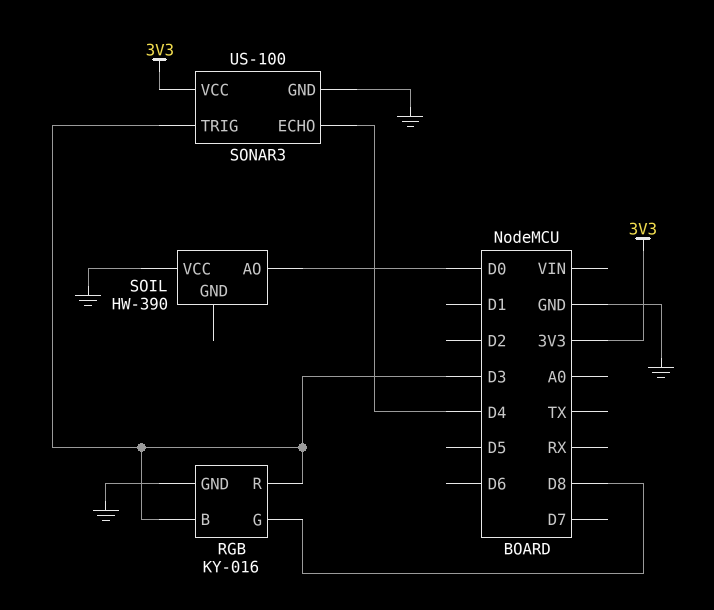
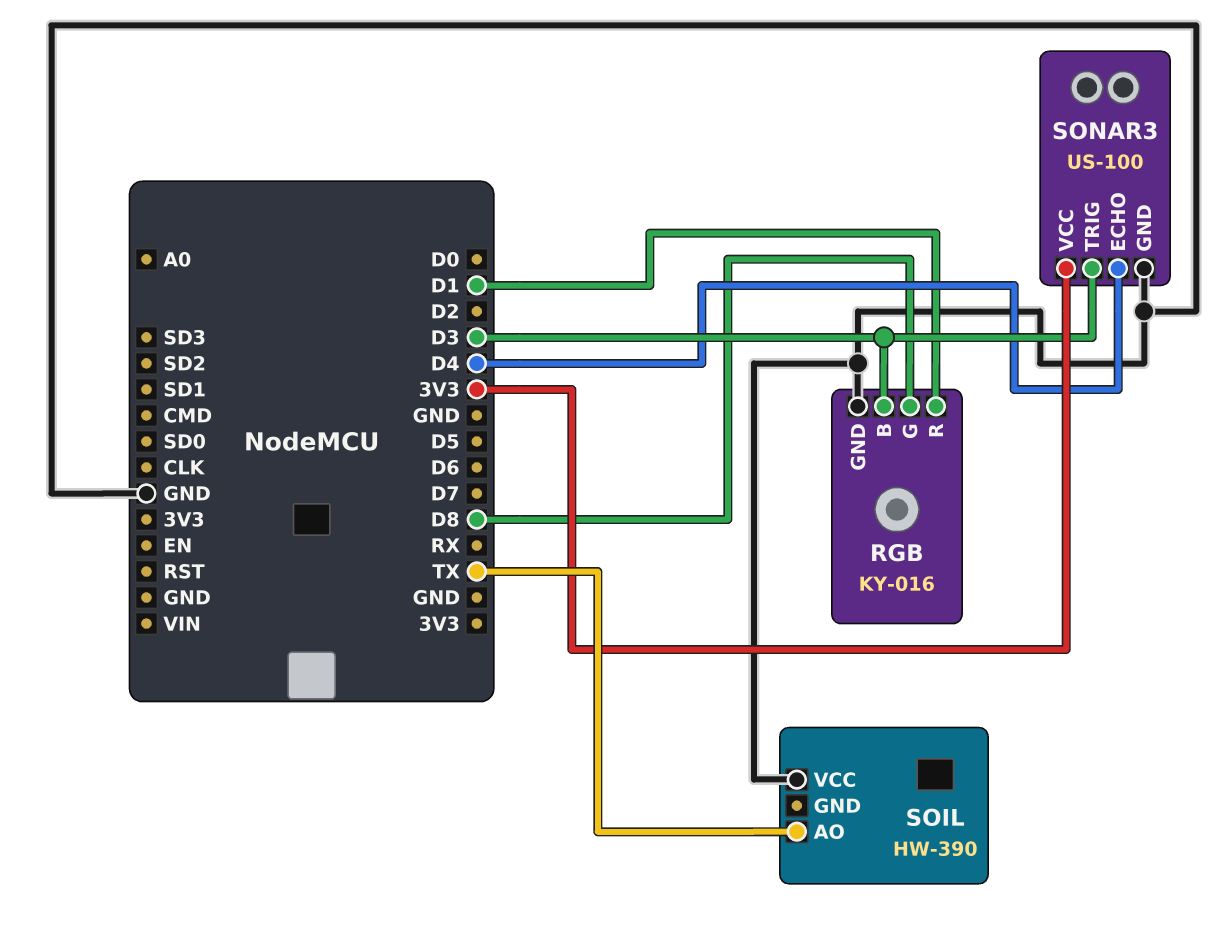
RGB pin R: D3 -> D1
SOIL pin AO: D0 -> TX

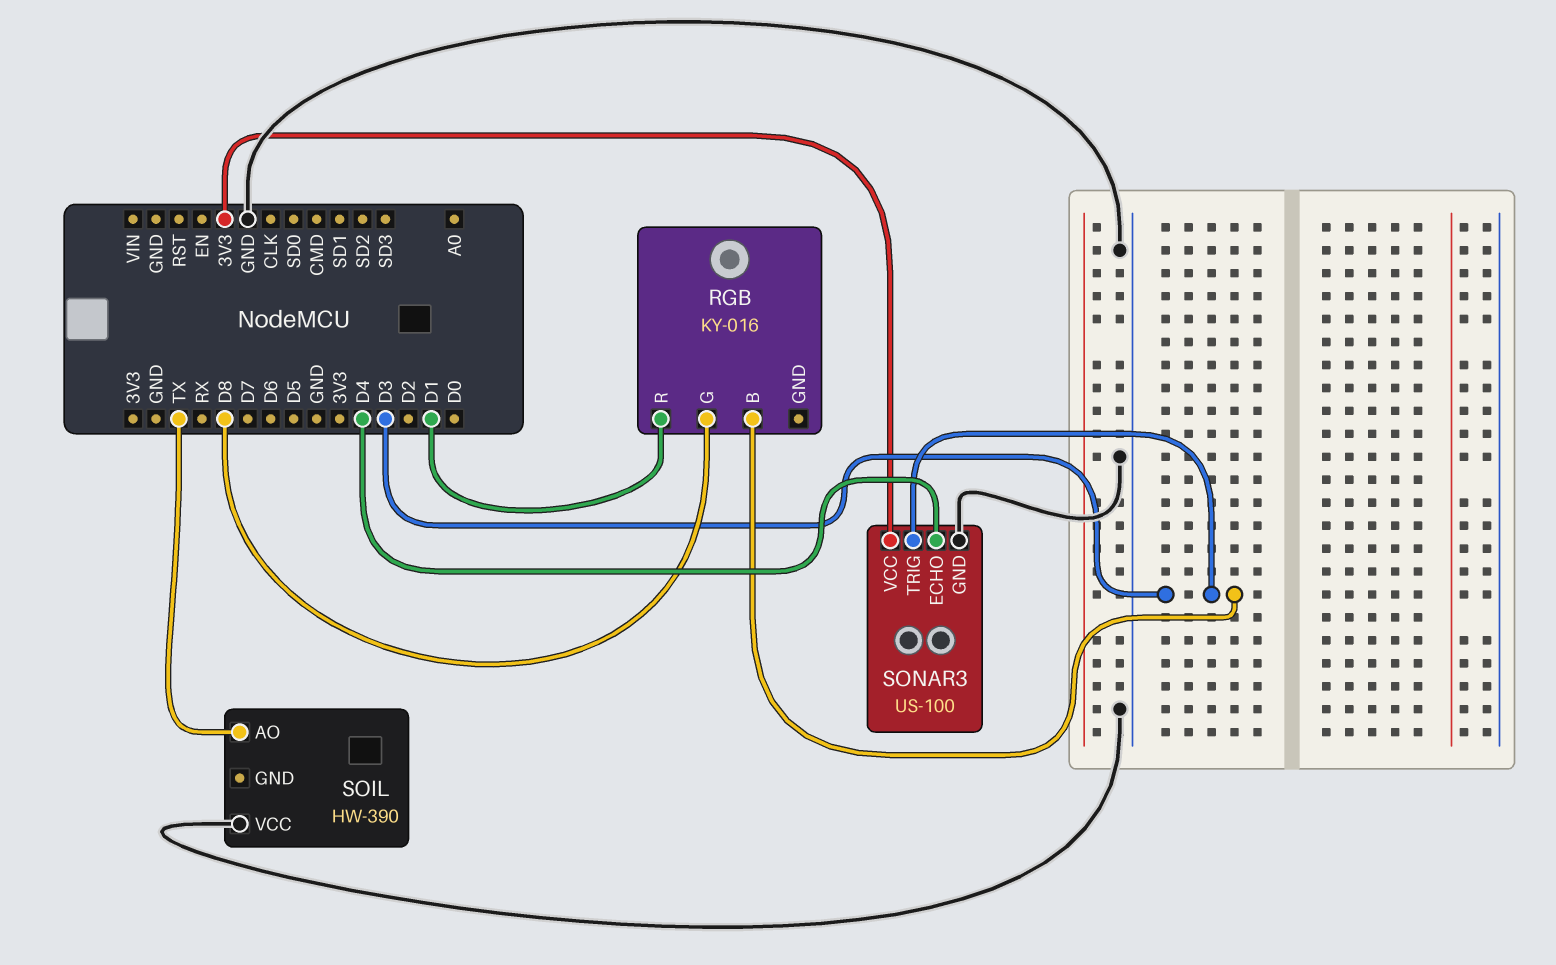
RGB pin GND: GND -> none

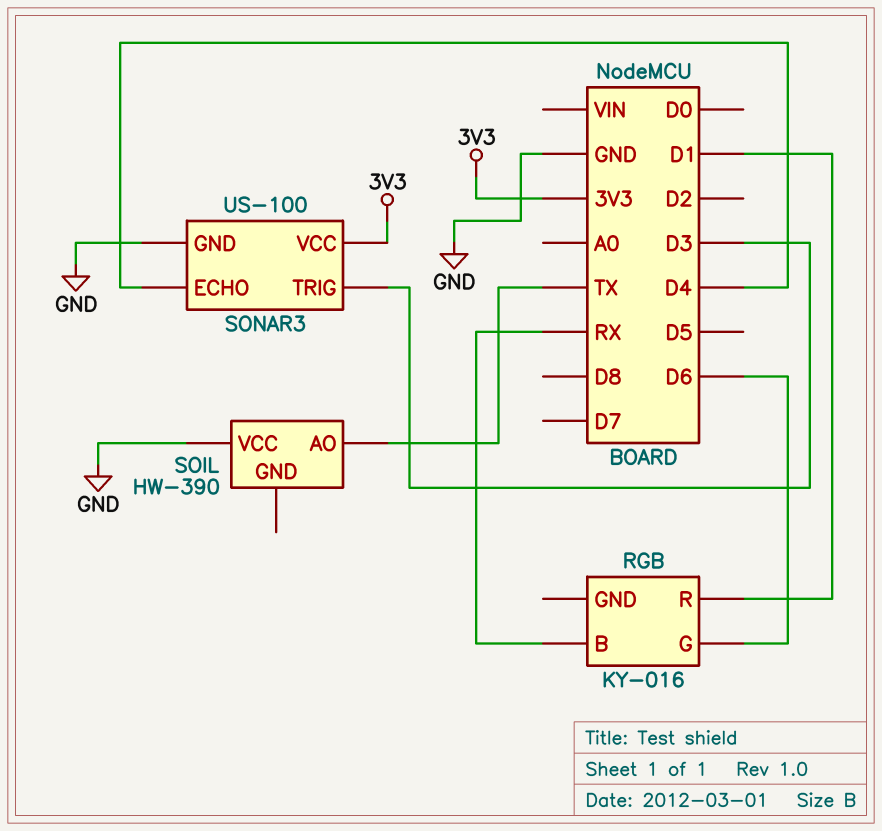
RGB pin B: D3 -> RX
RGB pin G: D8 -> D6

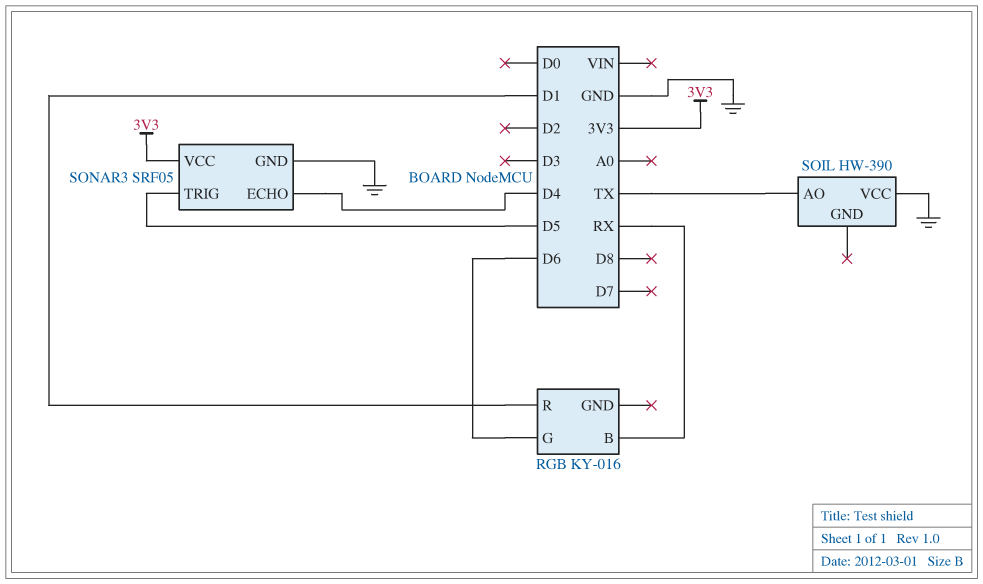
SONAR3: US-100 -> SRF05
SONAR3 pin TRIG: D3 -> D5

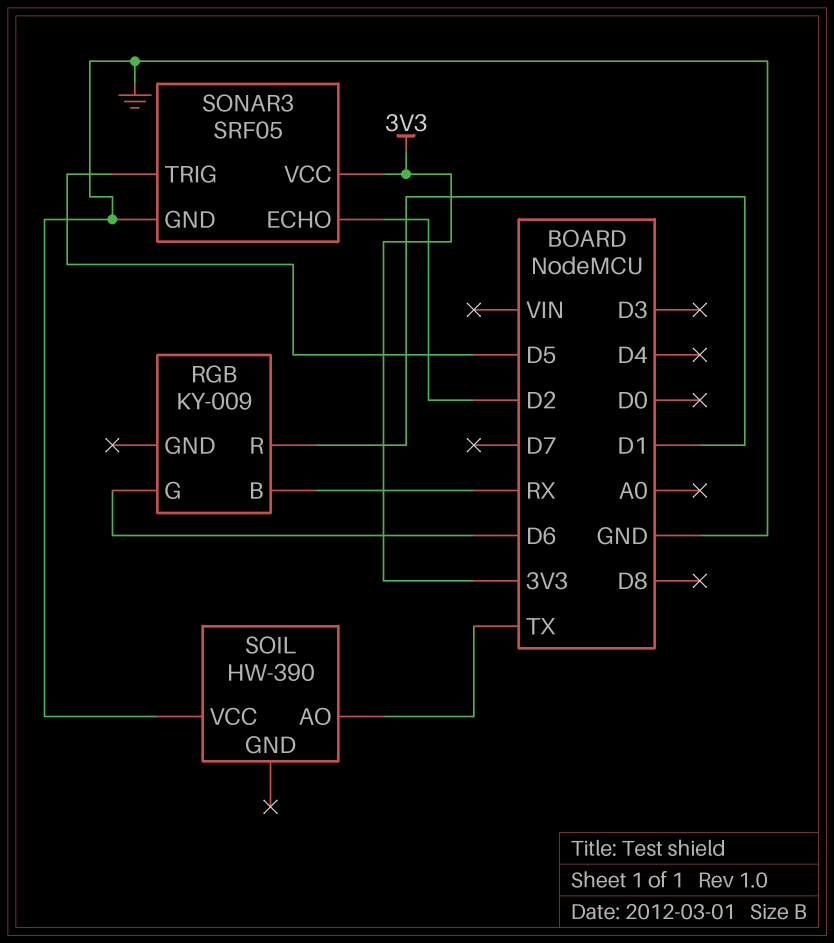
RGB: KY-016 -> KY-009
SONAR3 pin ECHO: D4 -> D2

